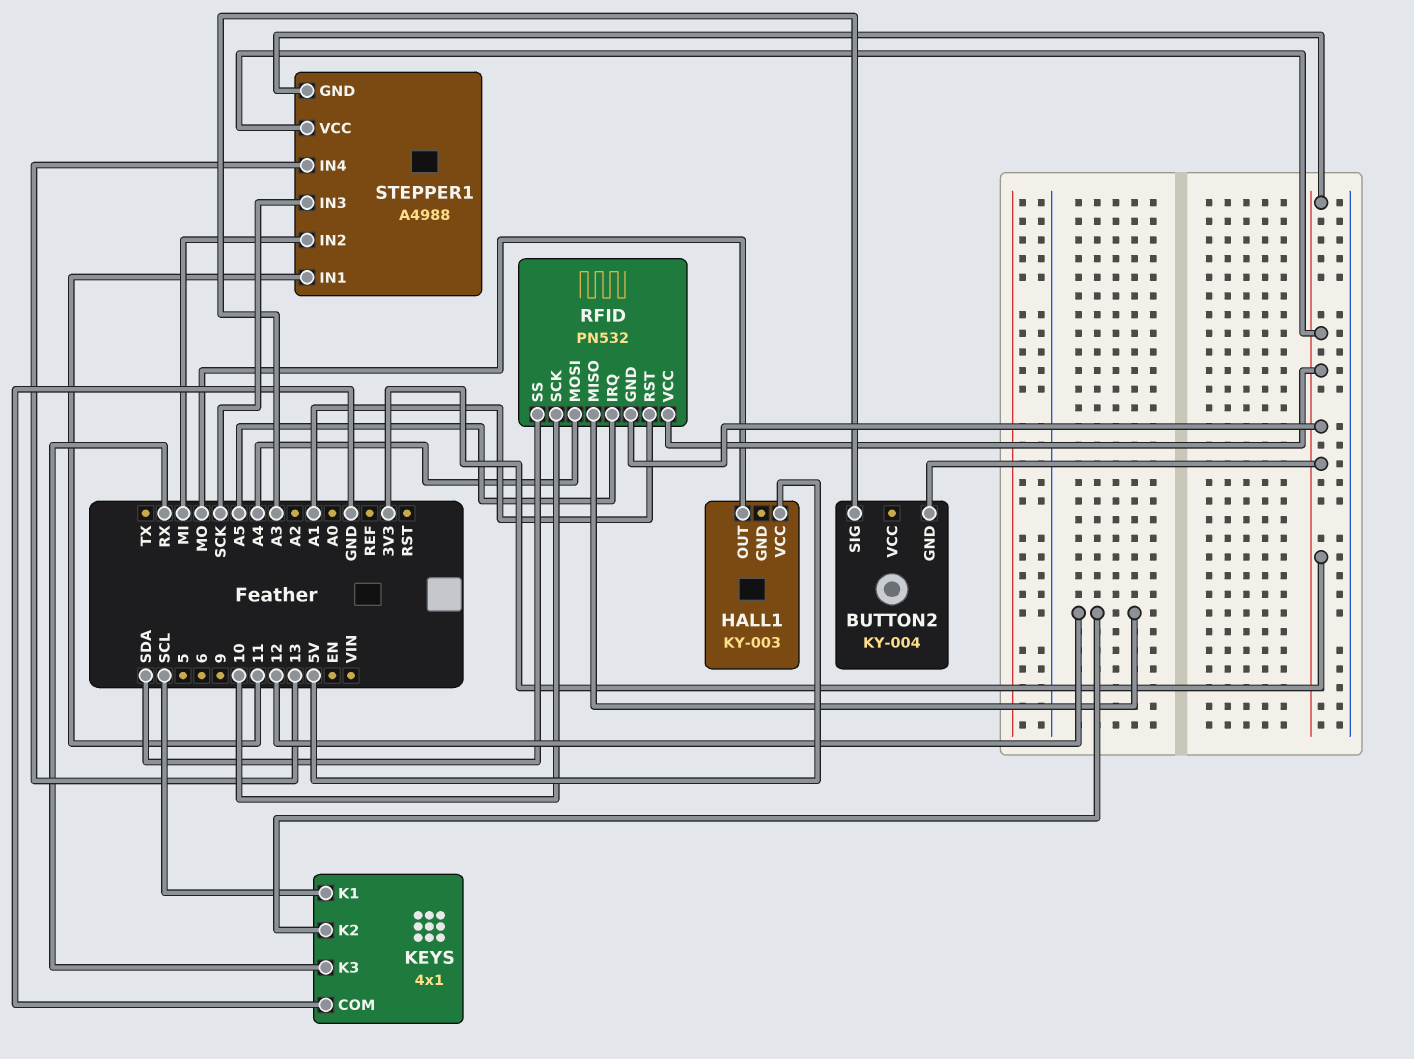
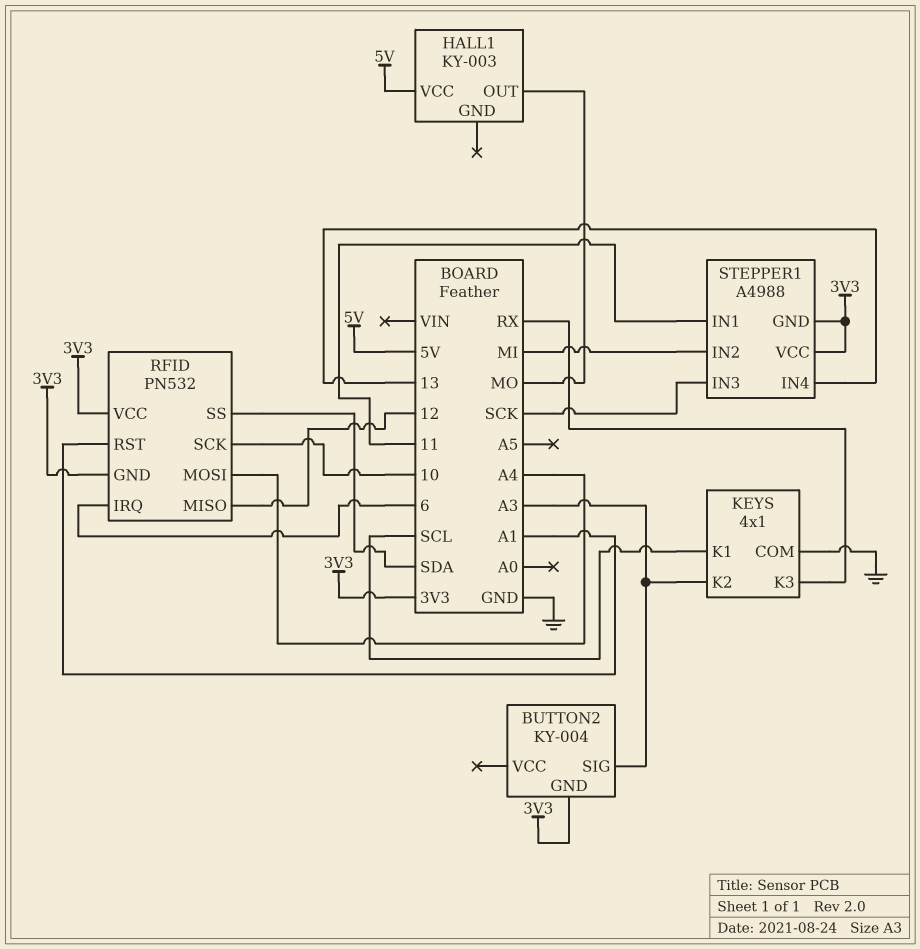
KEYS pin K2: 12 -> A3
RFID pin IRQ: A5 -> 6

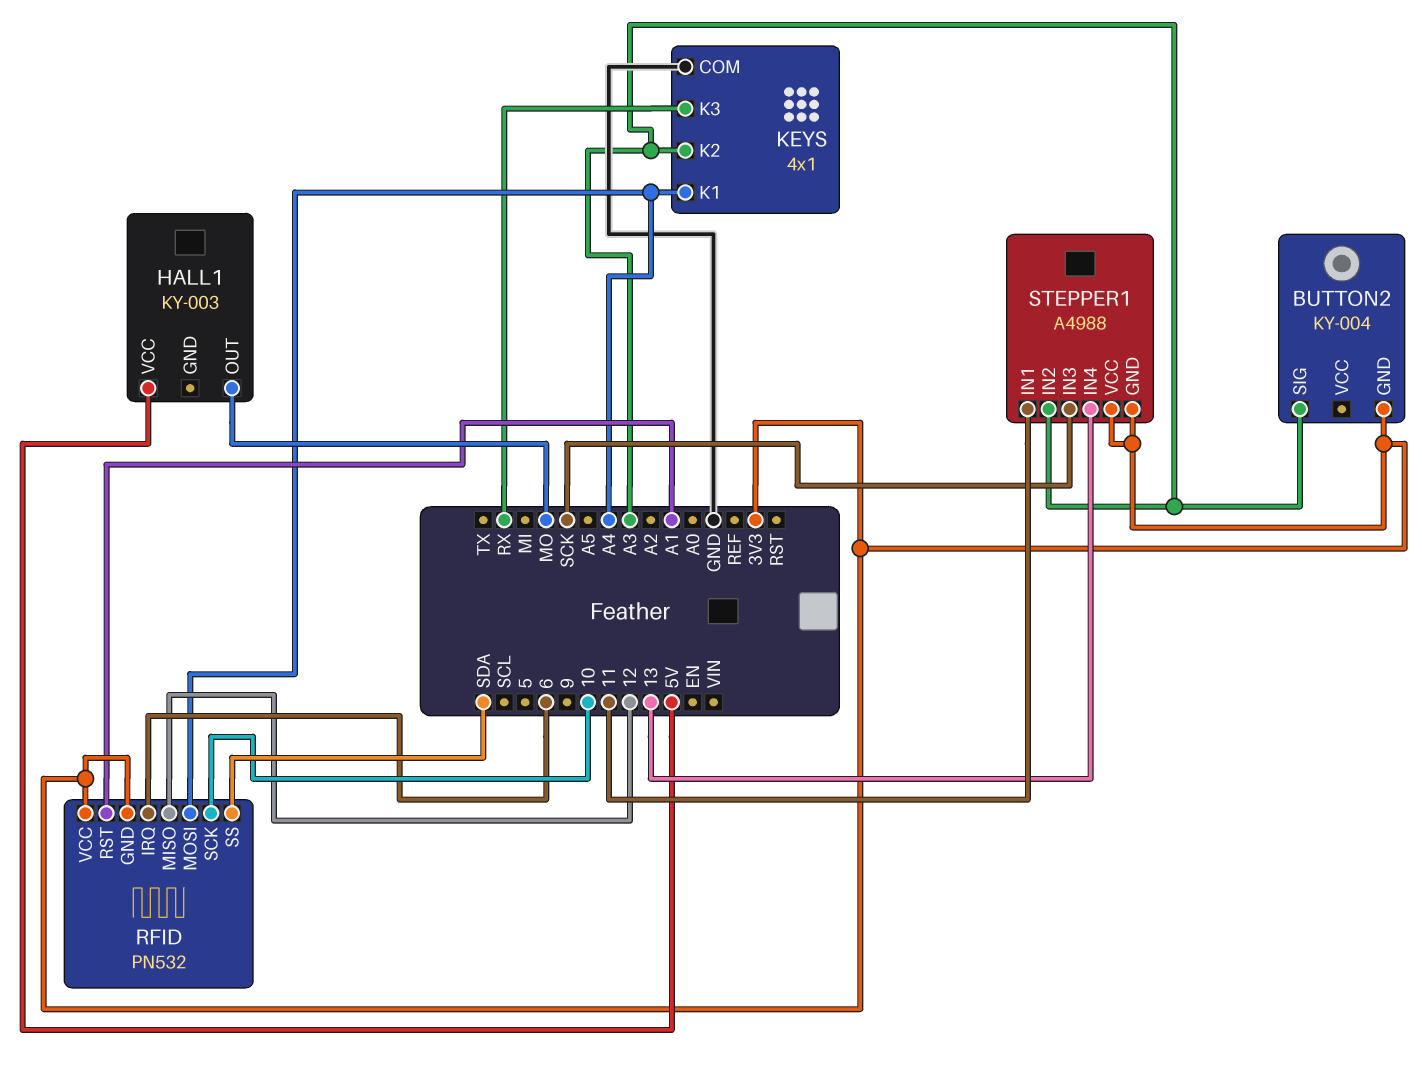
KEYS pin K1: SCL -> A4
STEPPER1 pin IN2: MI -> A3

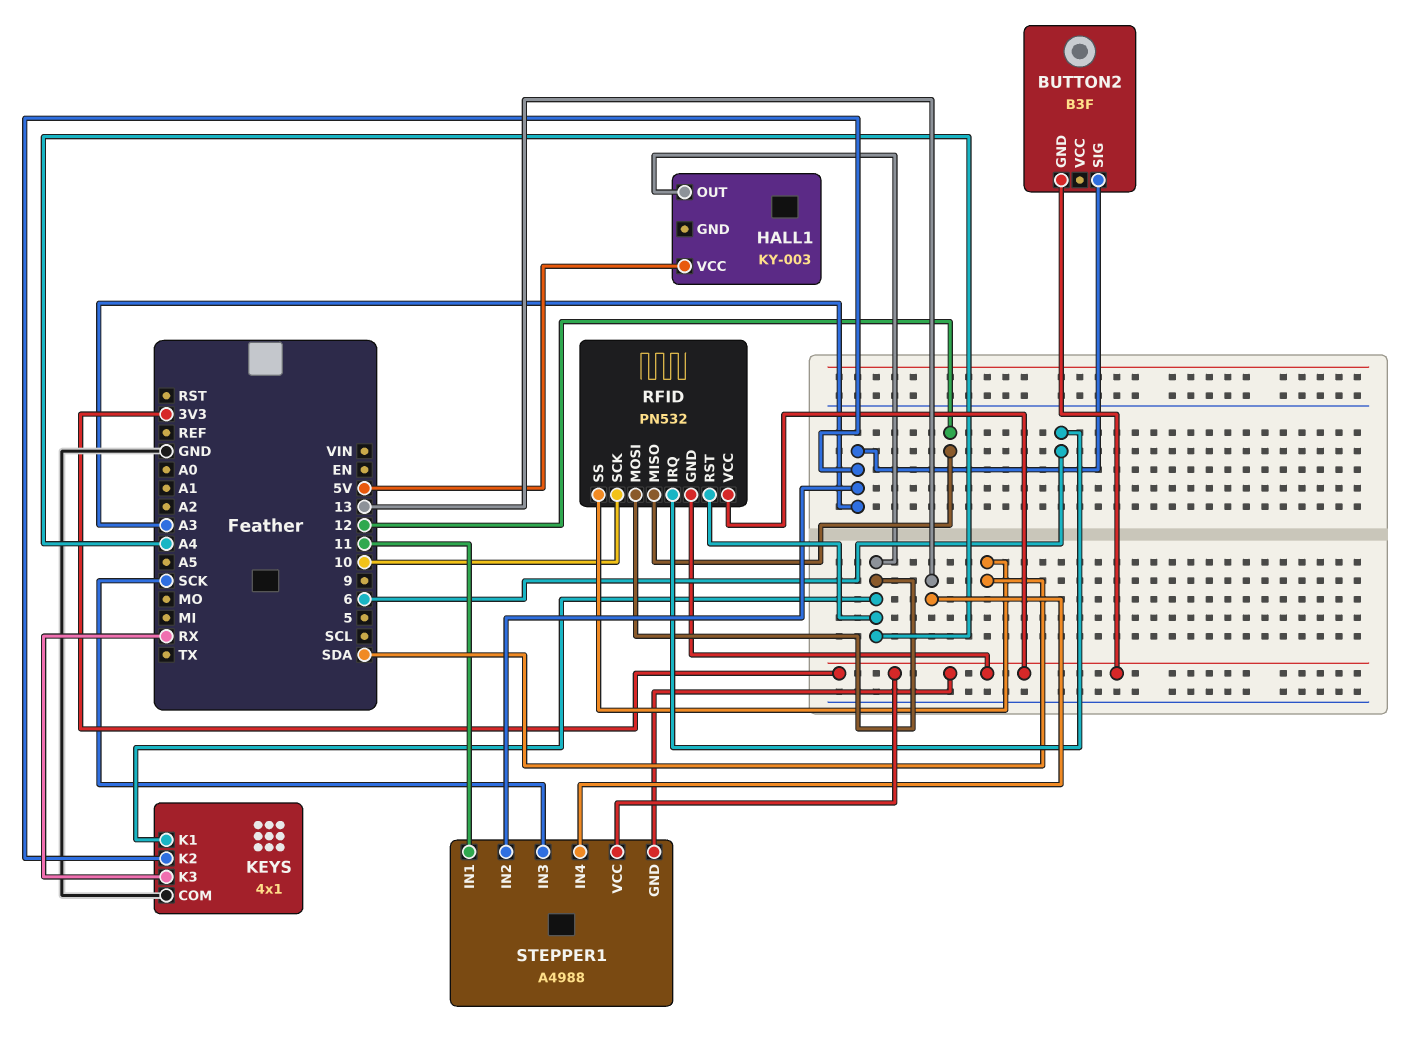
BUTTON2: KY-004 -> B3F
HALL1 pin OUT: MO -> A4
RFID pin RST: A1 -> A4

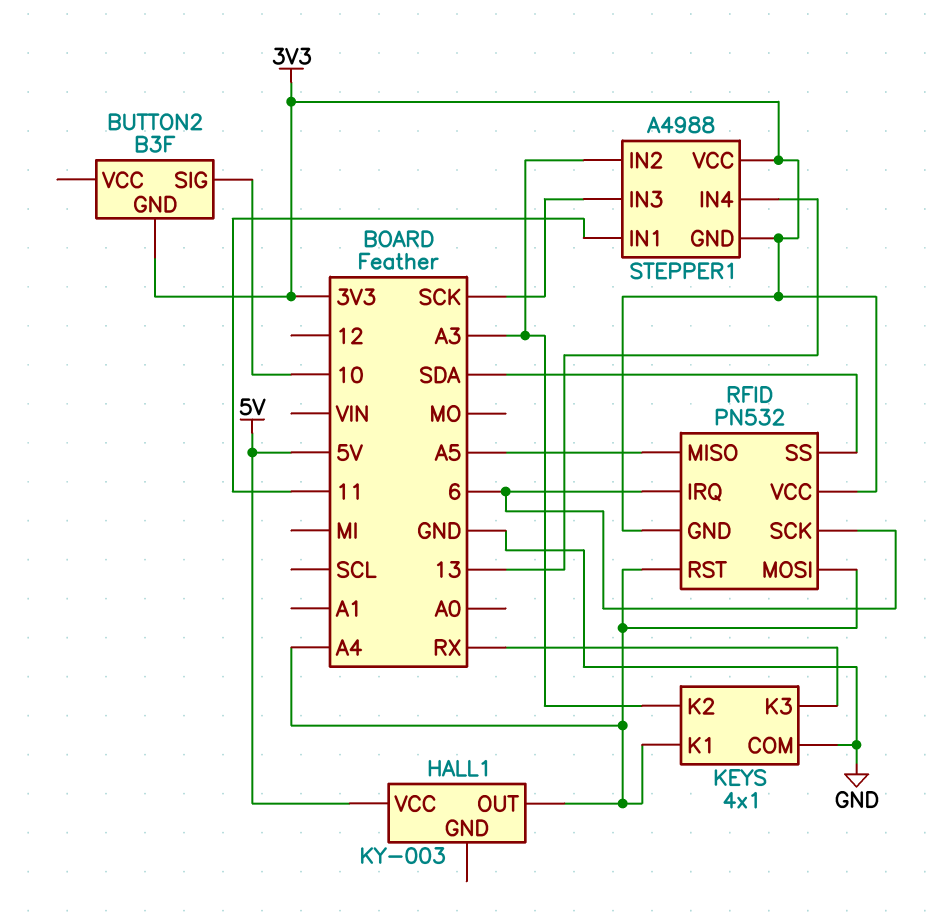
BUTTON2 pin SIG: A3 -> 10
RFID pin MISO: 12 -> A5
RFID pin SCK: 10 -> 6

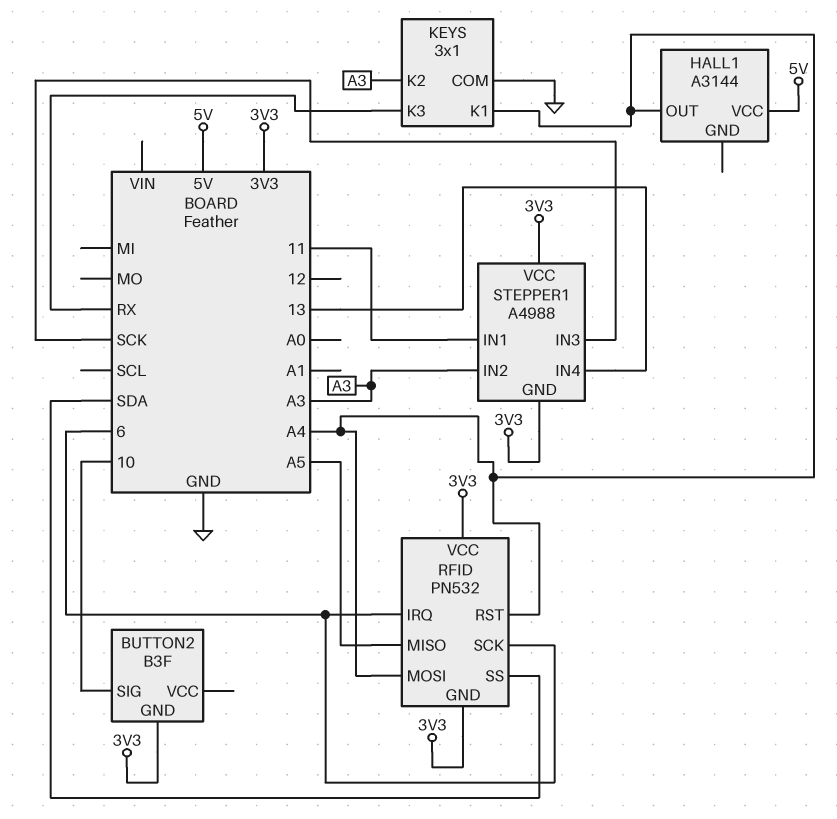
HALL1: KY-003 -> A3144
KEYS: 4x1 -> 3x1

